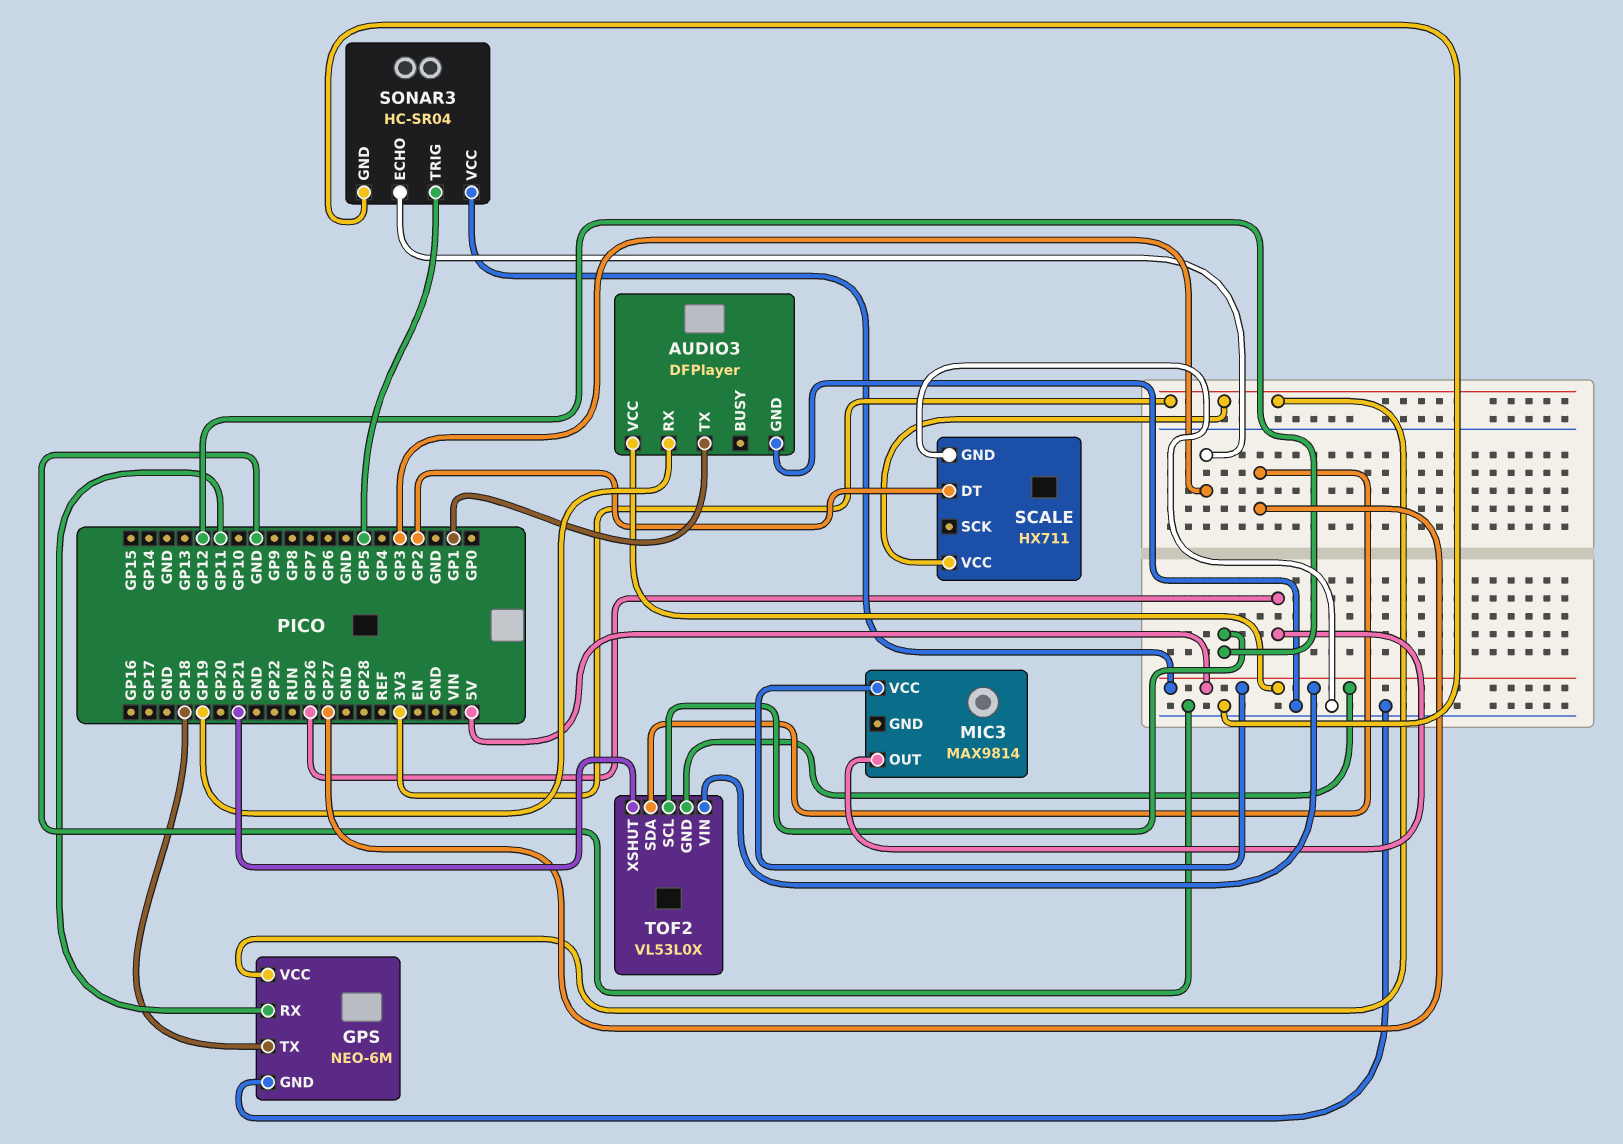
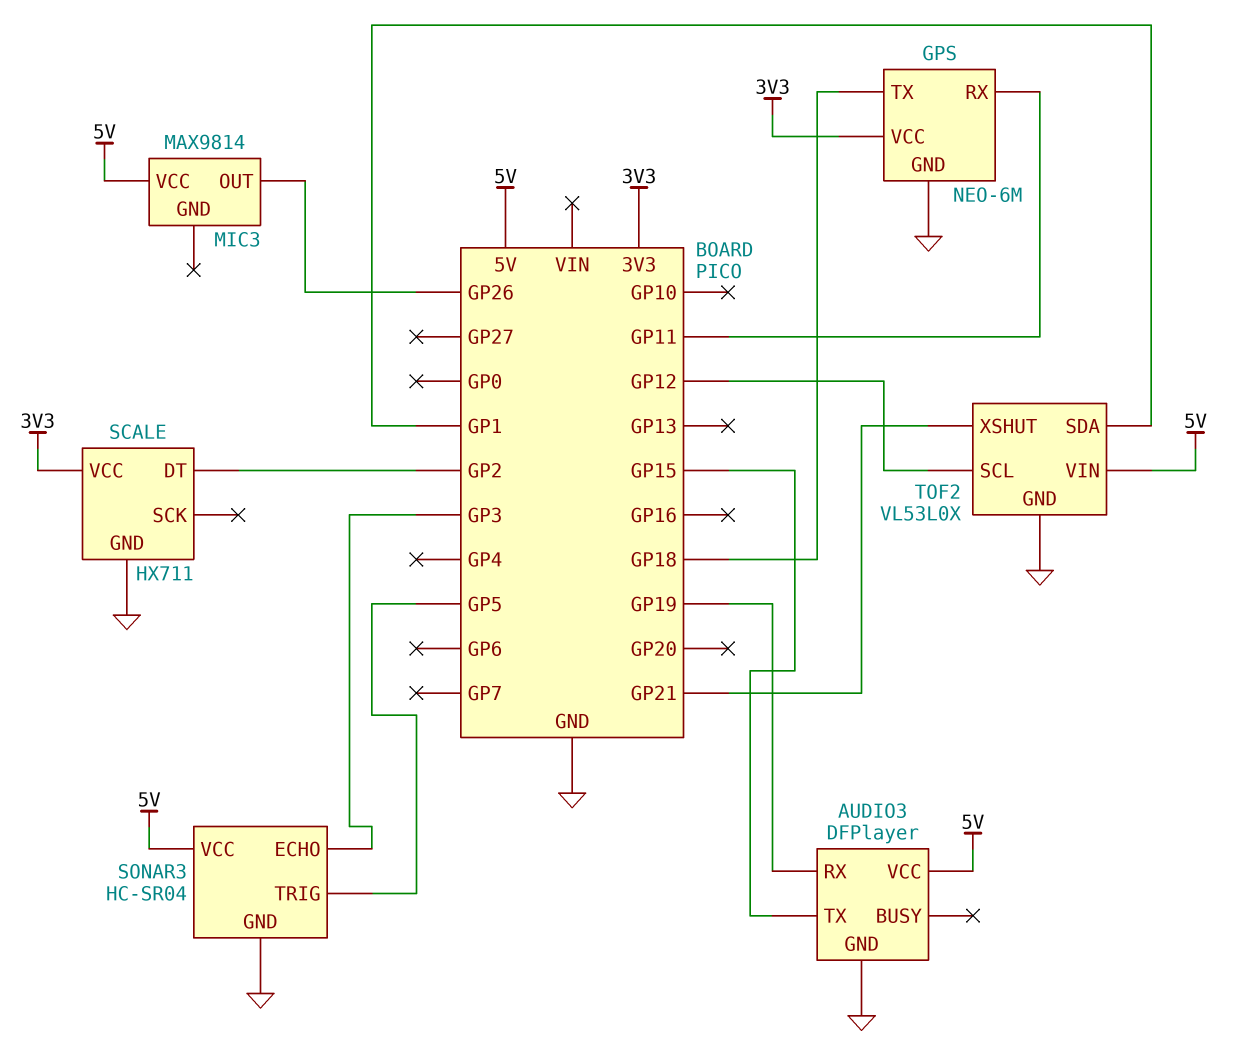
AUDIO3 pin TX: GP1 -> GP15
TOF2 pin GND: 5V -> GND
TOF2 pin SDA: GP27 -> GP1

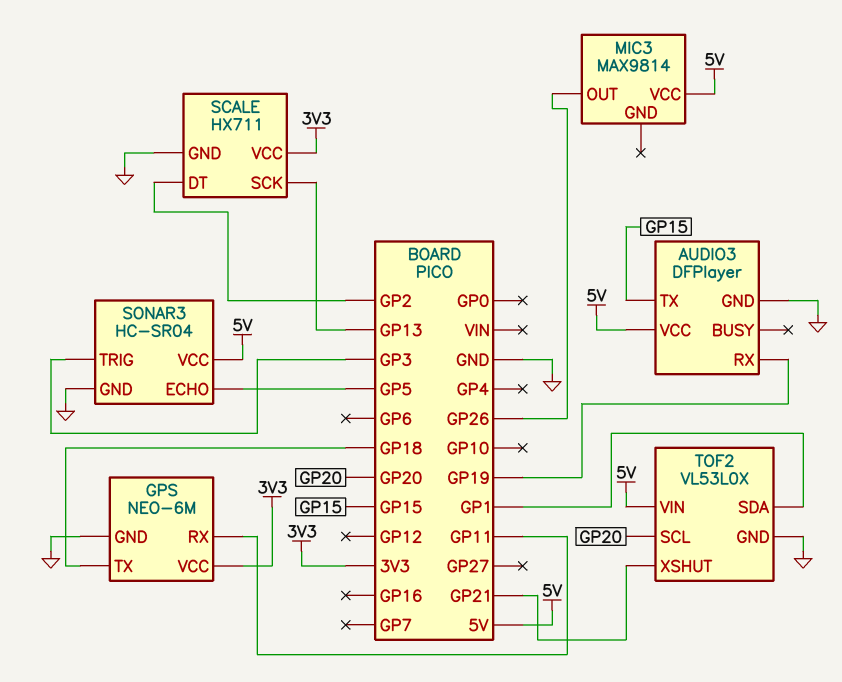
SCALE pin SCK: none -> GP13
SONAR3 pin ECHO: GP3 -> GP5
SONAR3 pin TRIG: GP5 -> GP3
TOF2 pin SCL: GP12 -> GP20

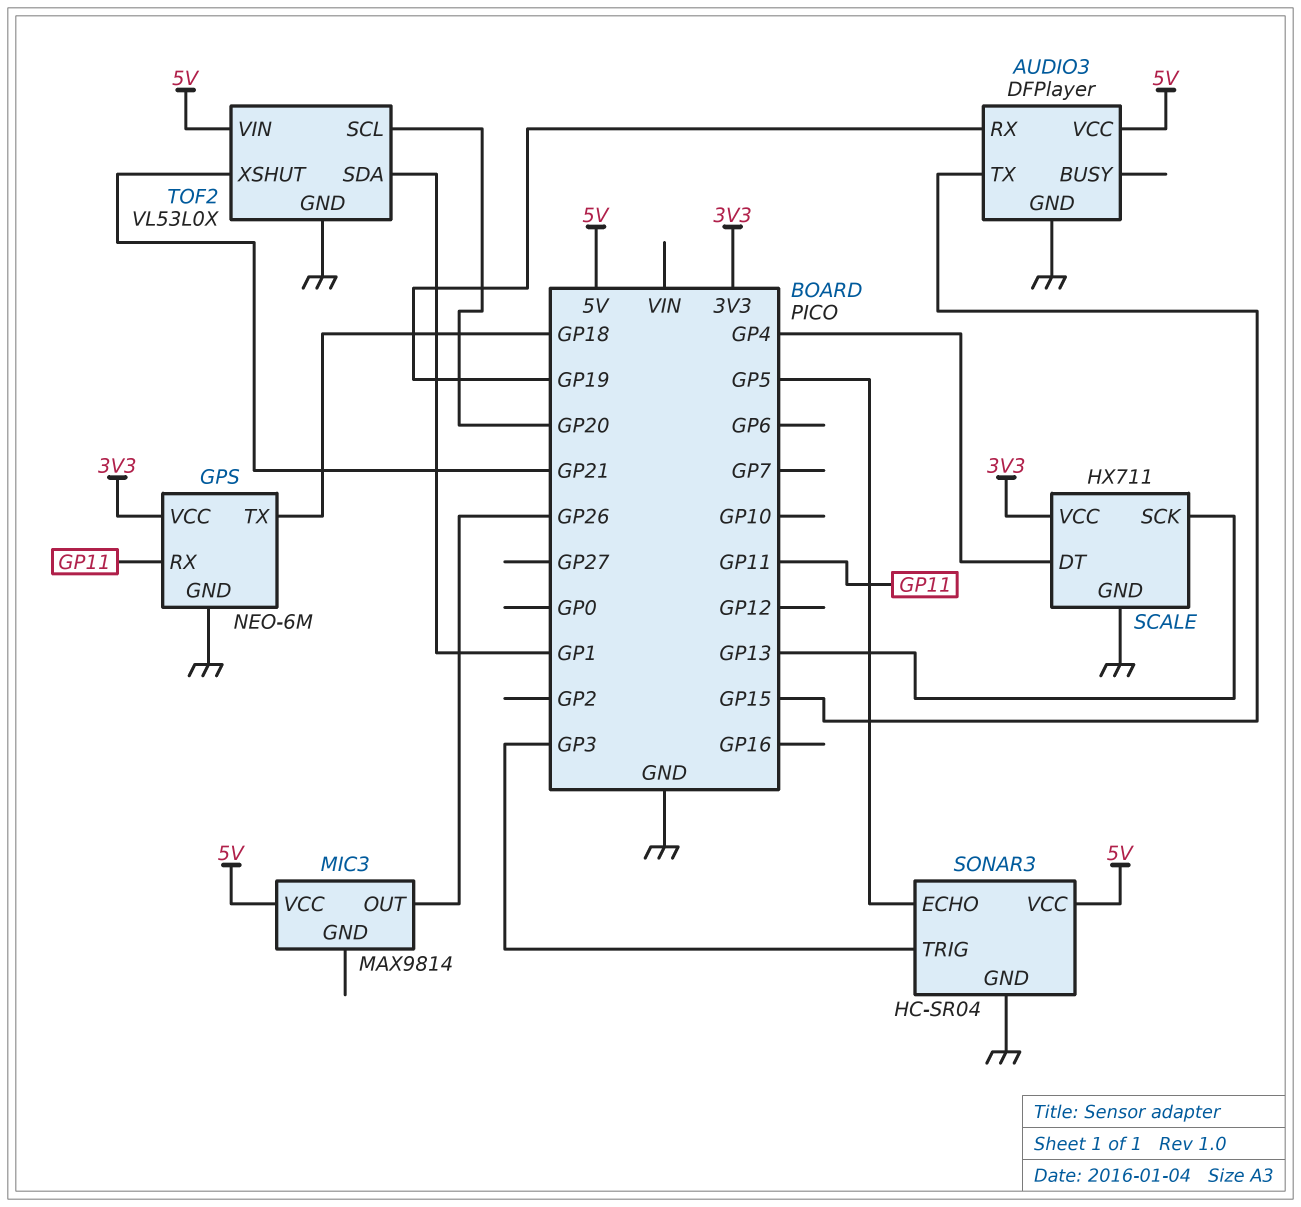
SCALE pin DT: GP2 -> GP4

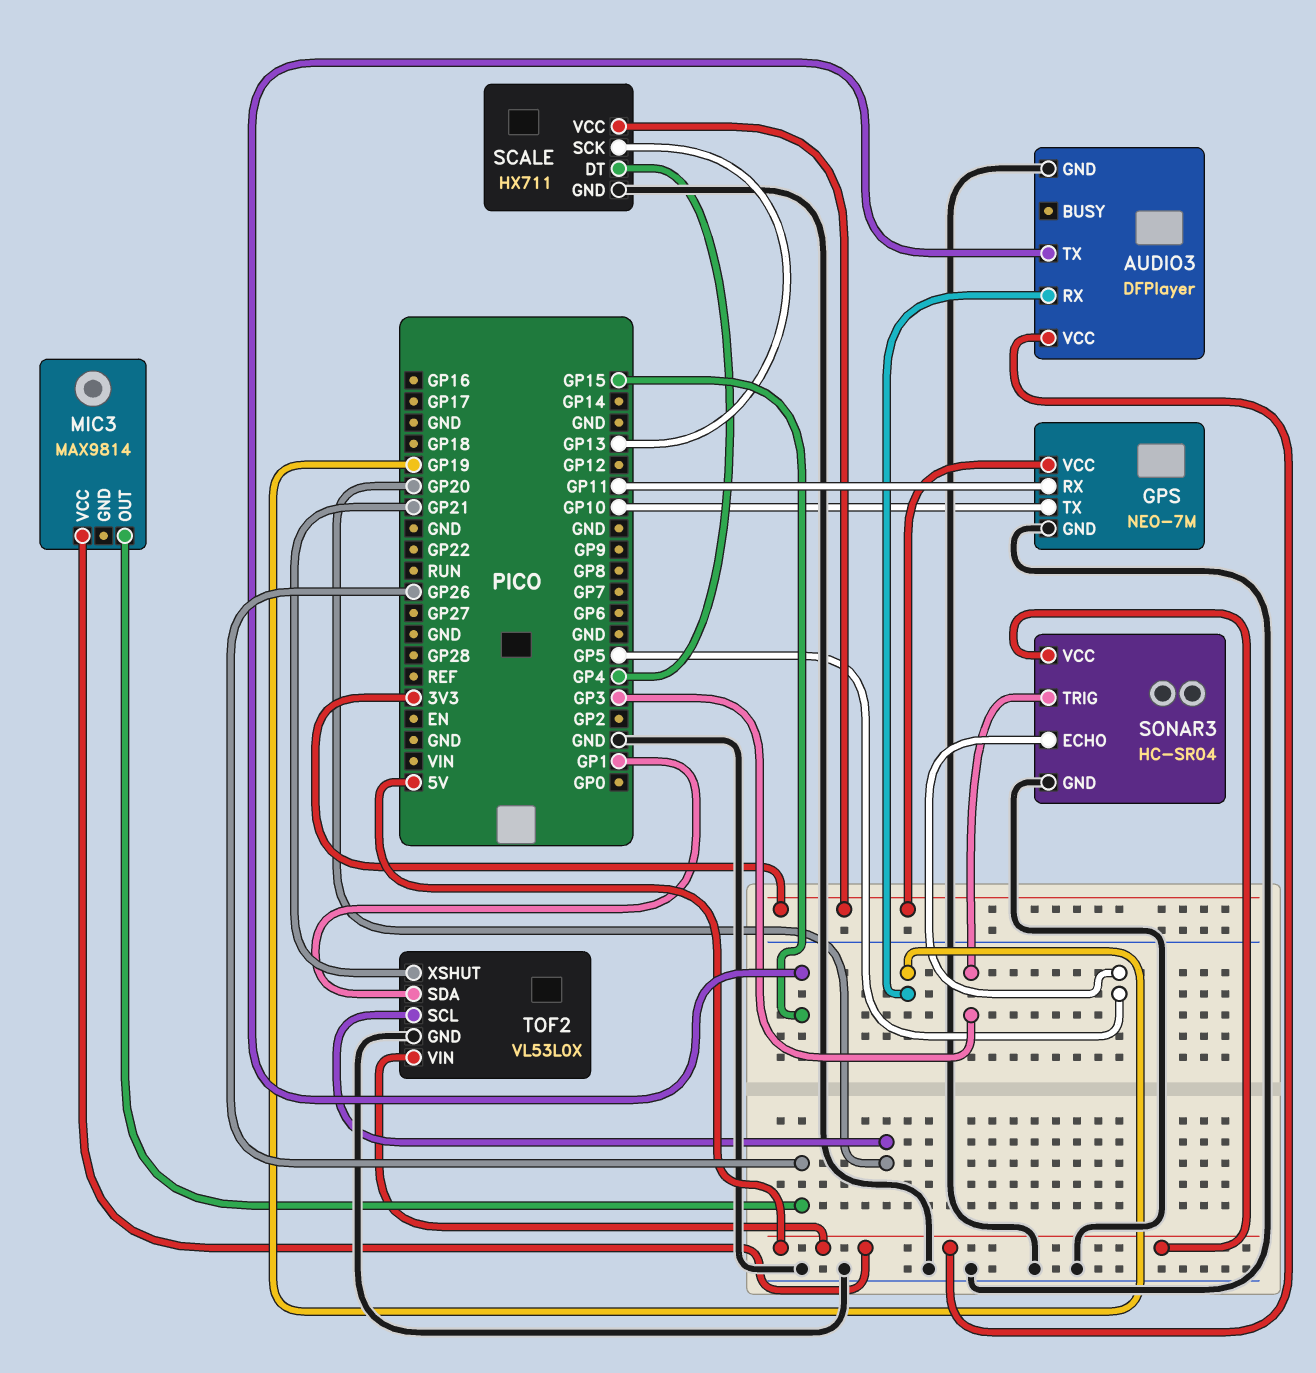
GPS: NEO-6M -> NEO-7M
GPS pin TX: GP18 -> GP10

